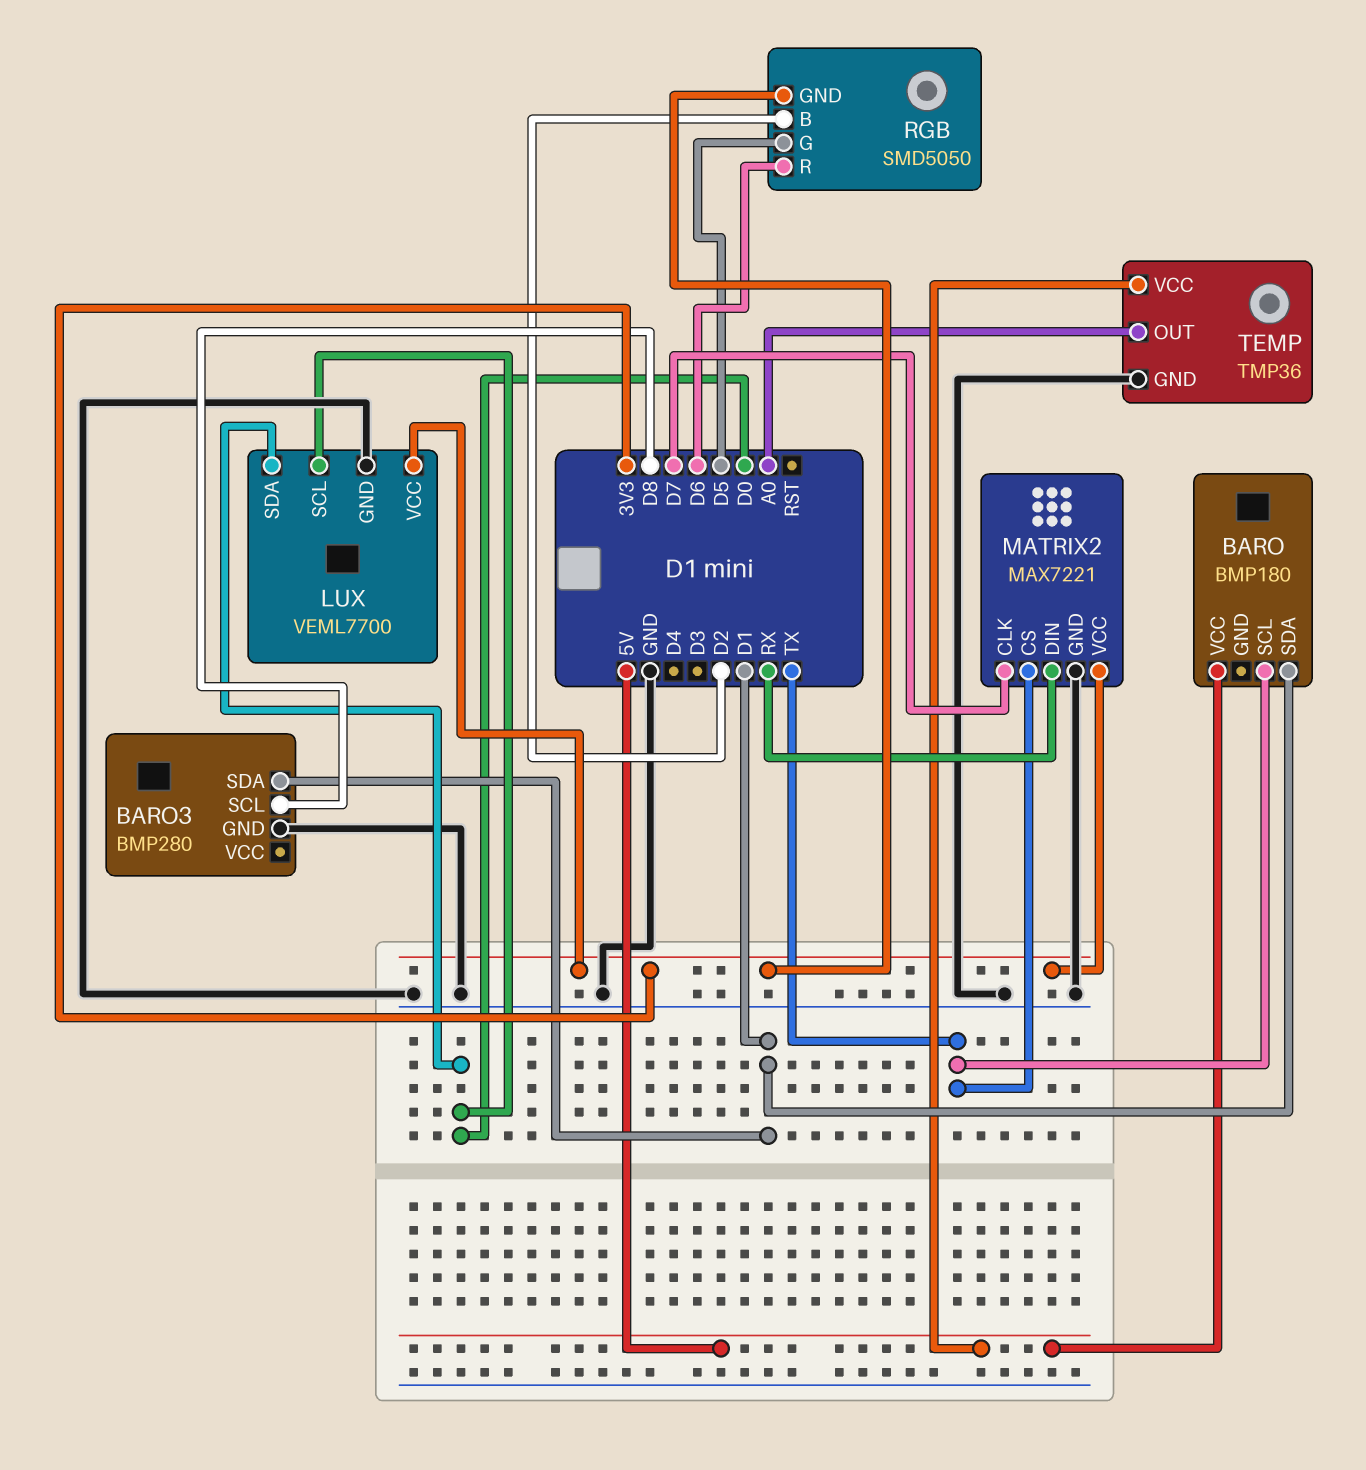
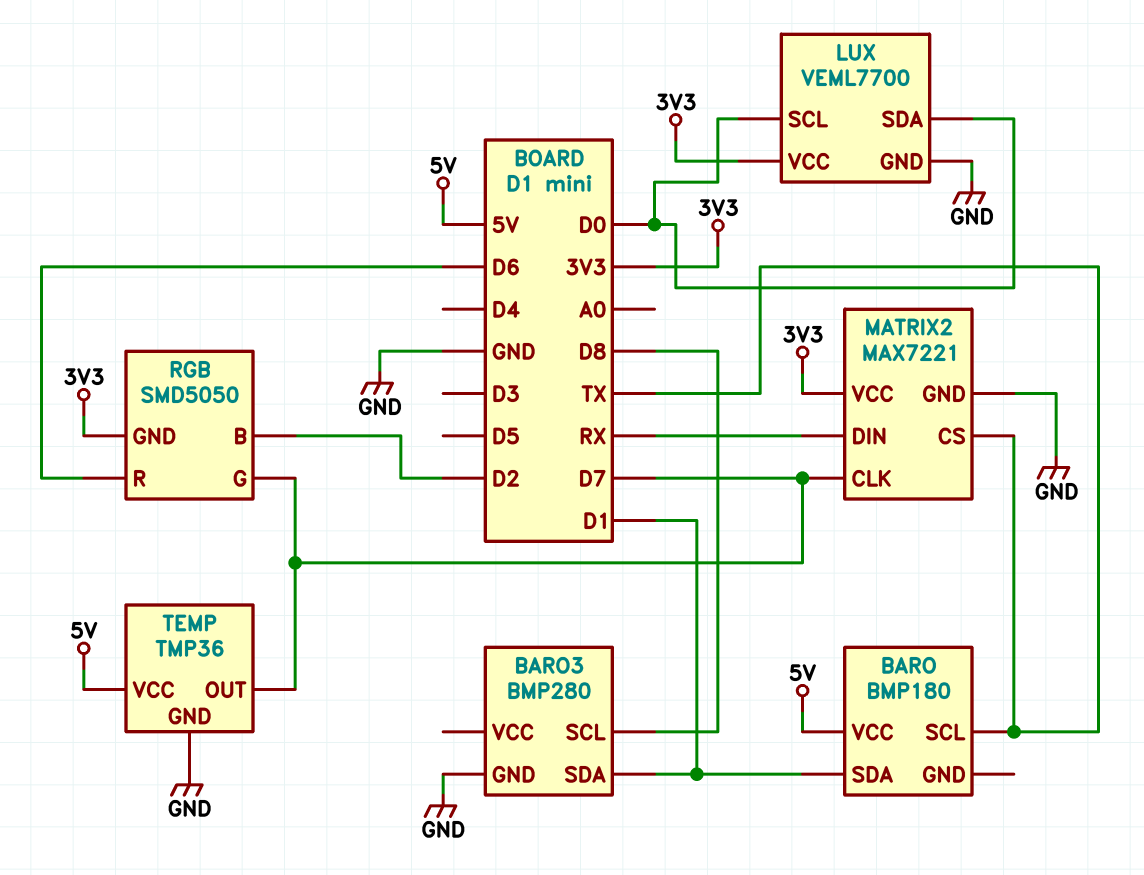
RGB pin G: D5 -> D7
TEMP pin OUT: A0 -> D7

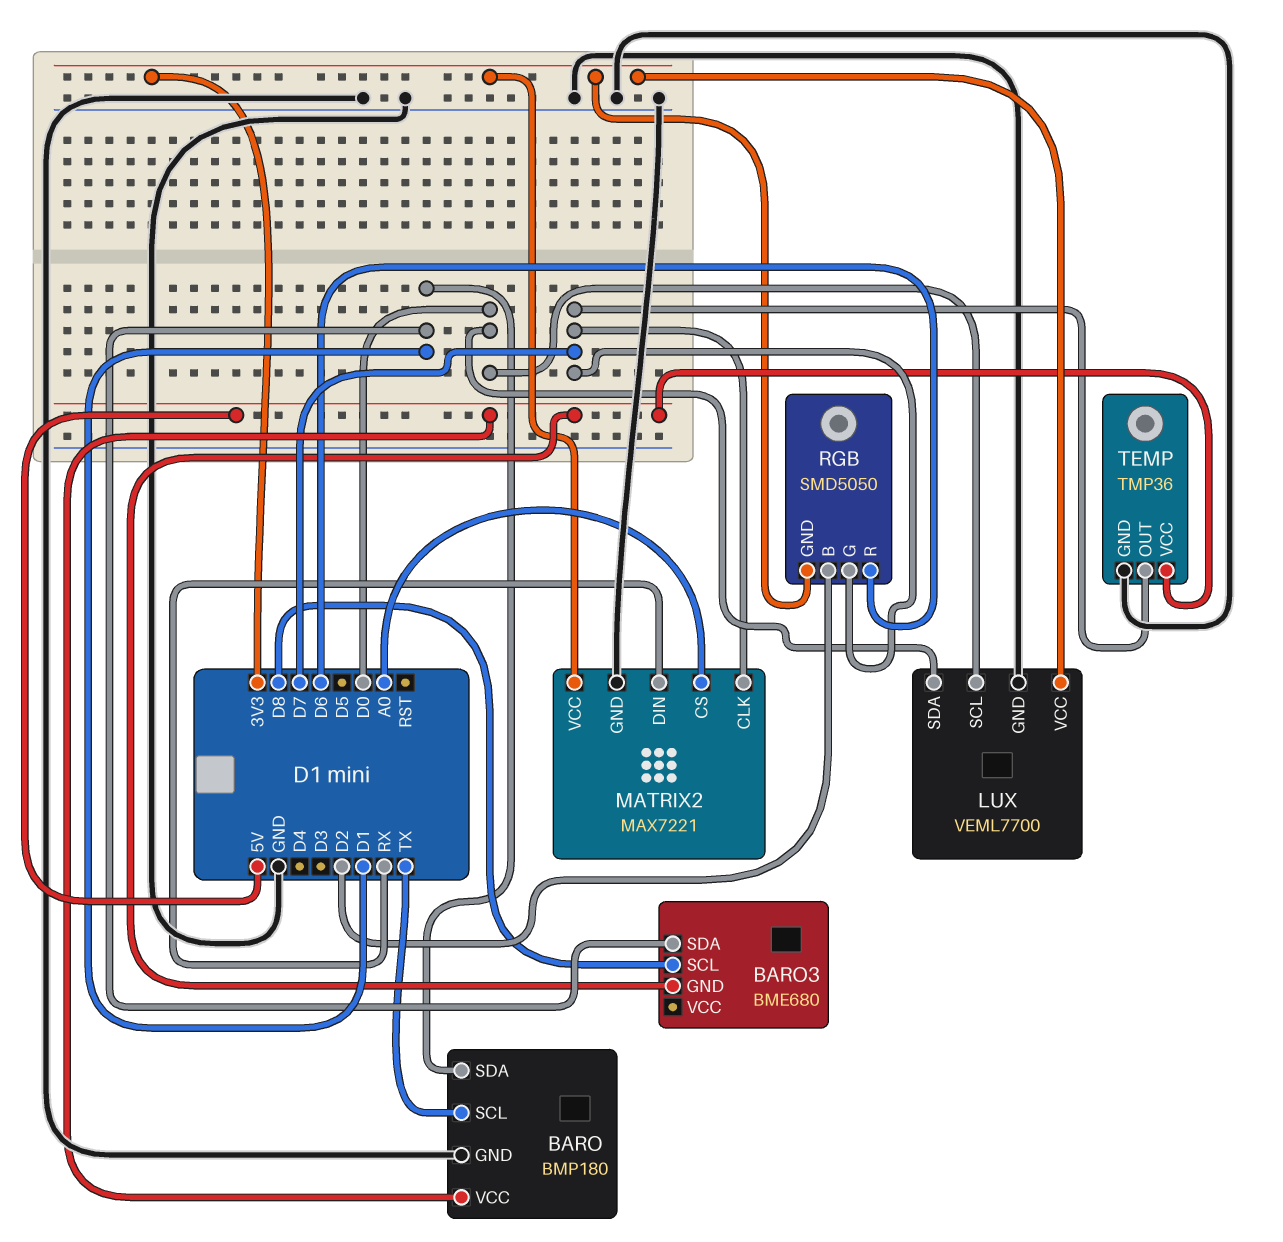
BARO pin GND: none -> GND
BARO3: BMP280 -> BME680
BARO3 pin GND: GND -> 5V
MATRIX2 pin CS: TX -> A0

